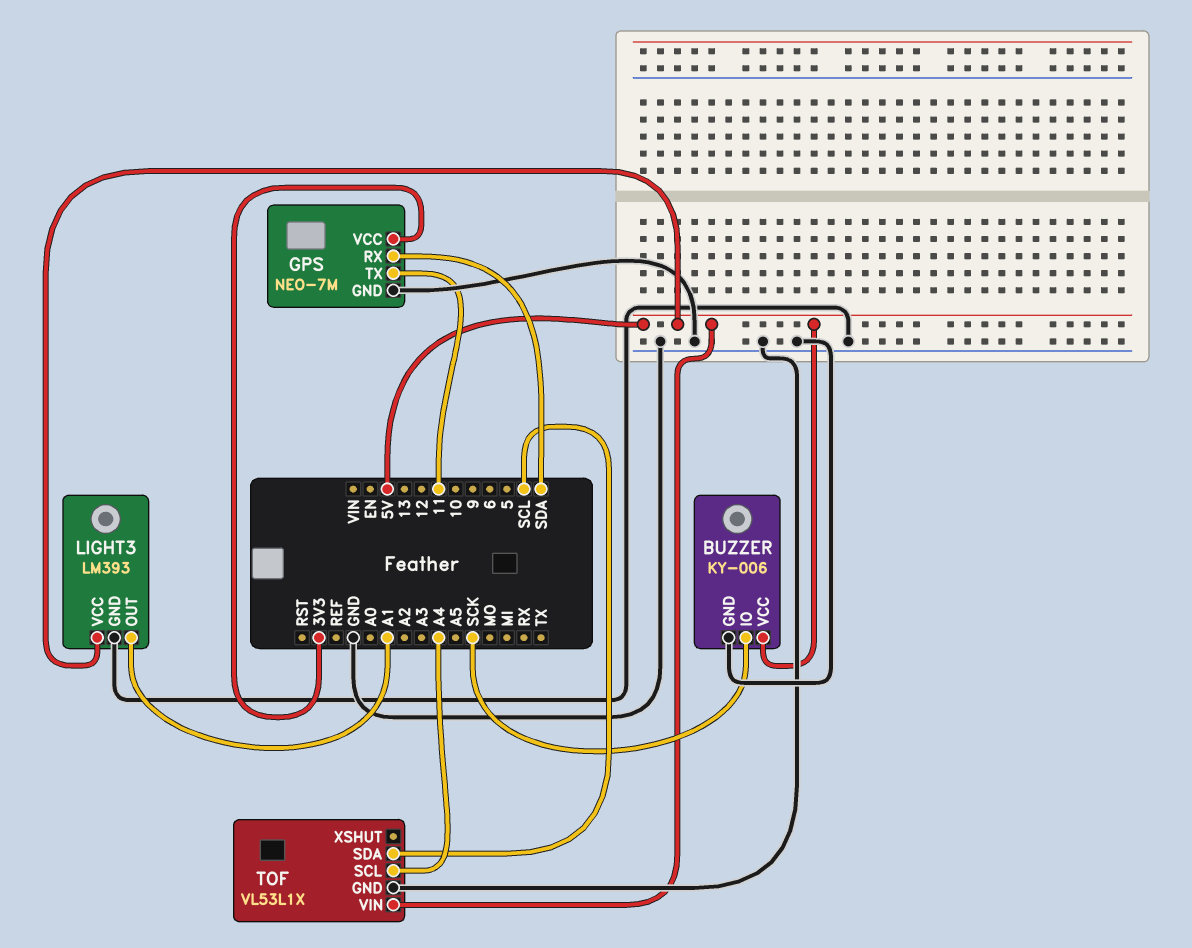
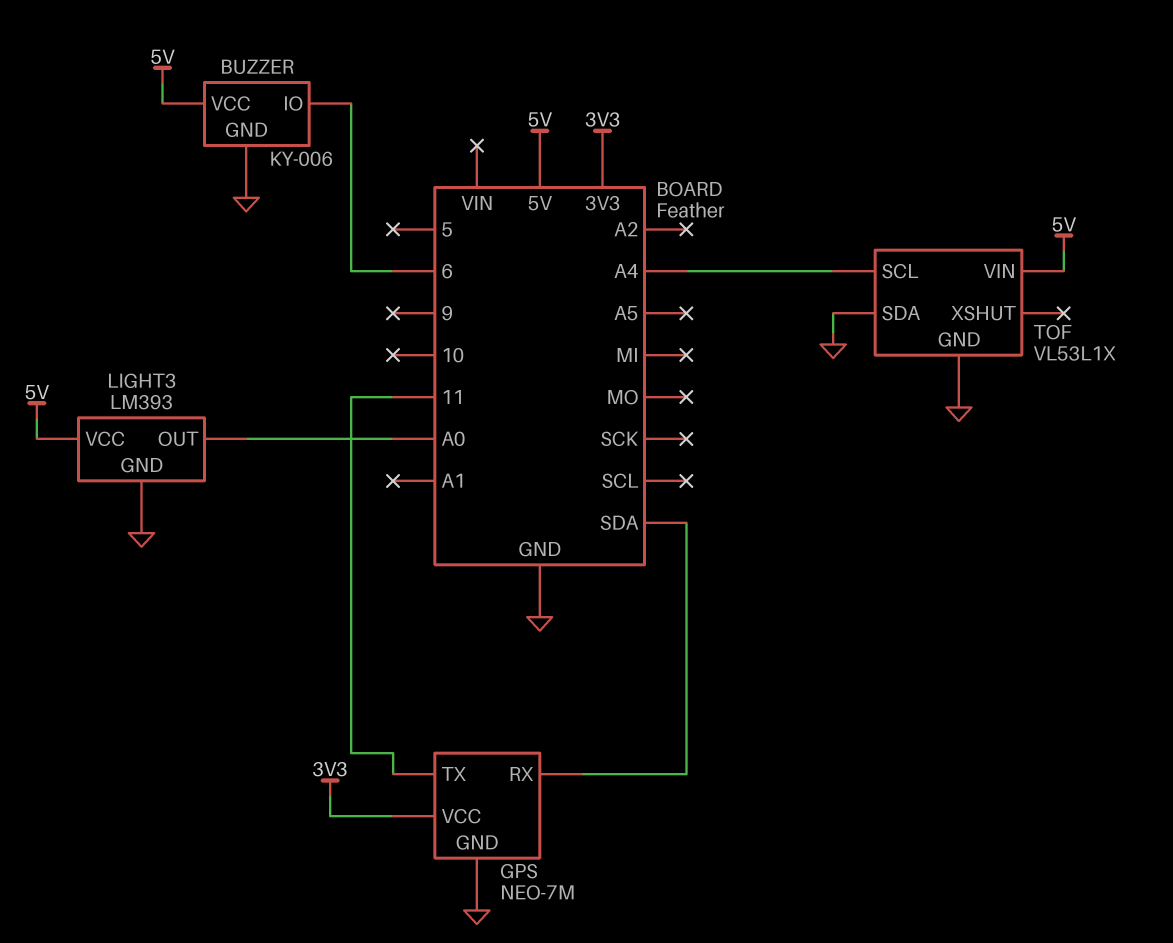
BUZZER pin IO: SCK -> 6
LIGHT3 pin OUT: A1 -> A0
TOF pin SDA: SCL -> GND

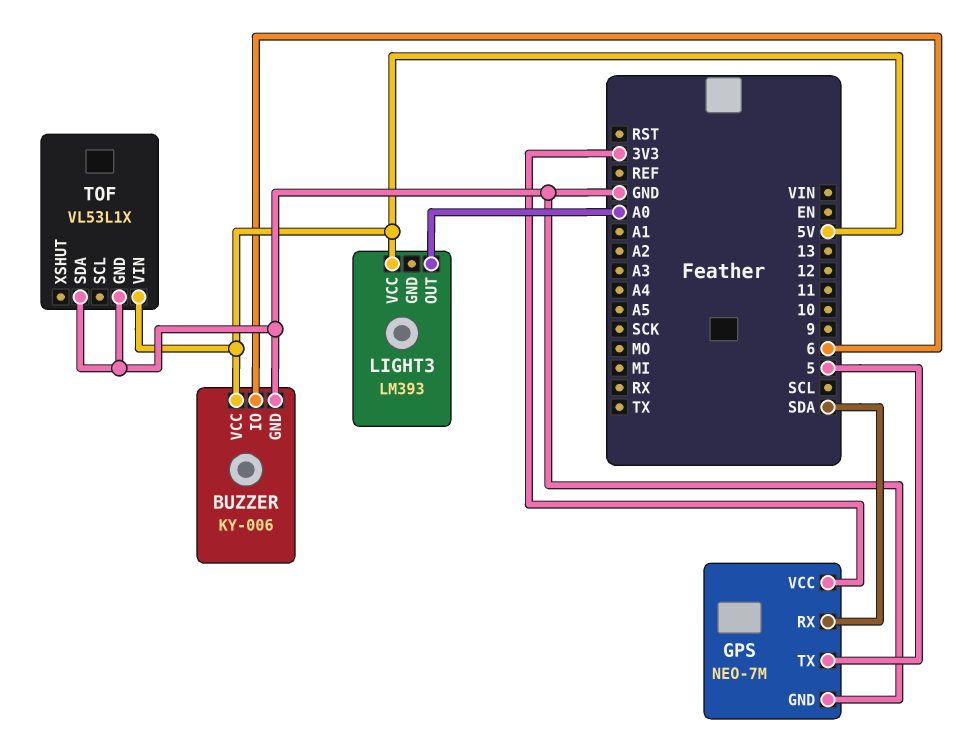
GPS pin TX: 11 -> 5
LIGHT3 pin GND: GND -> none
TOF pin SCL: A4 -> none

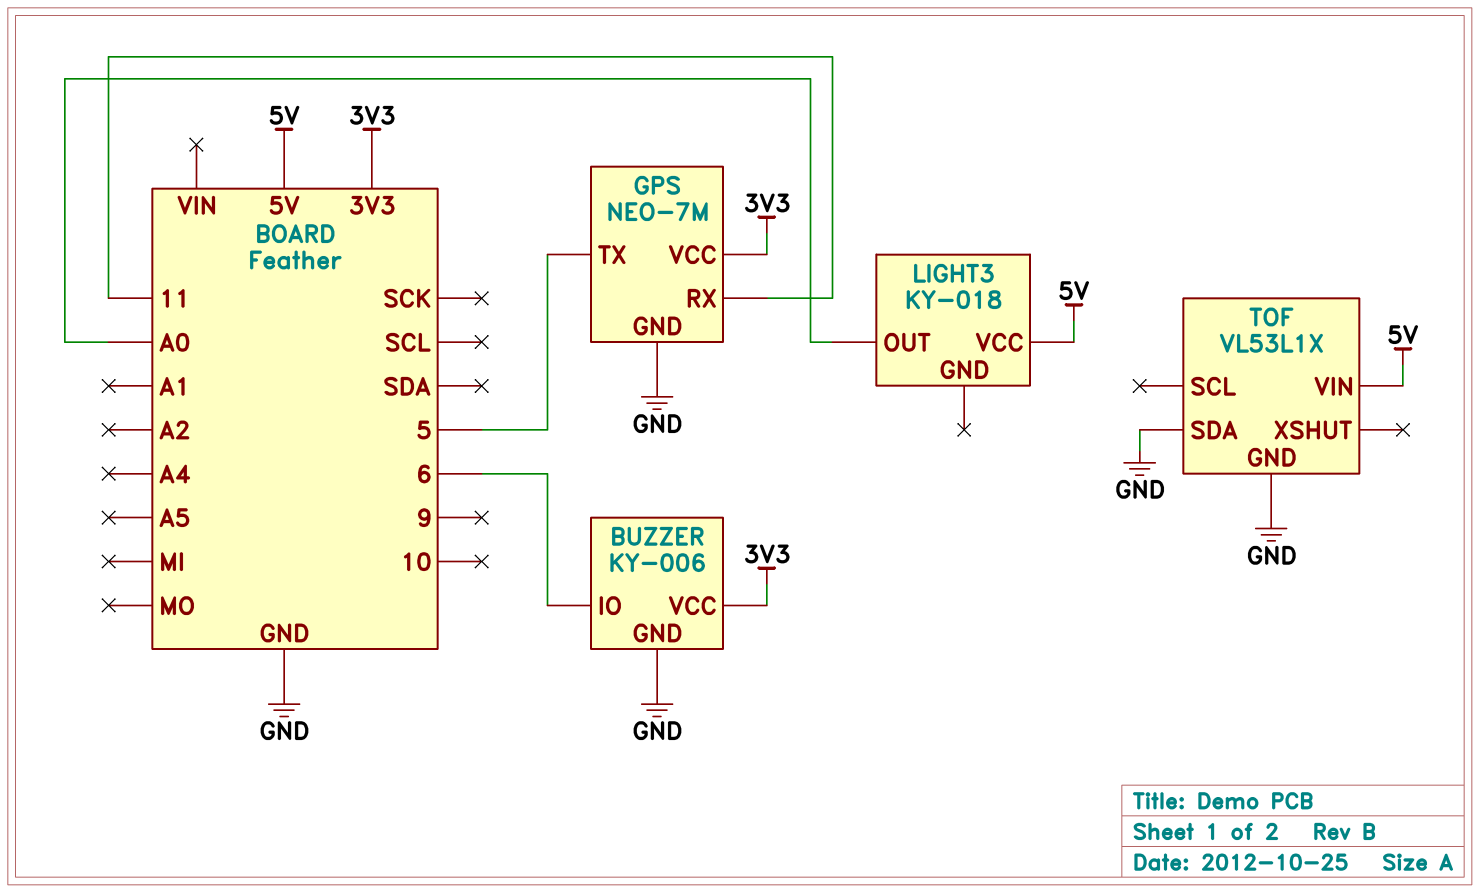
BUZZER pin VCC: 5V -> 3V3
GPS pin RX: SDA -> 11
LIGHT3: LM393 -> KY-018

